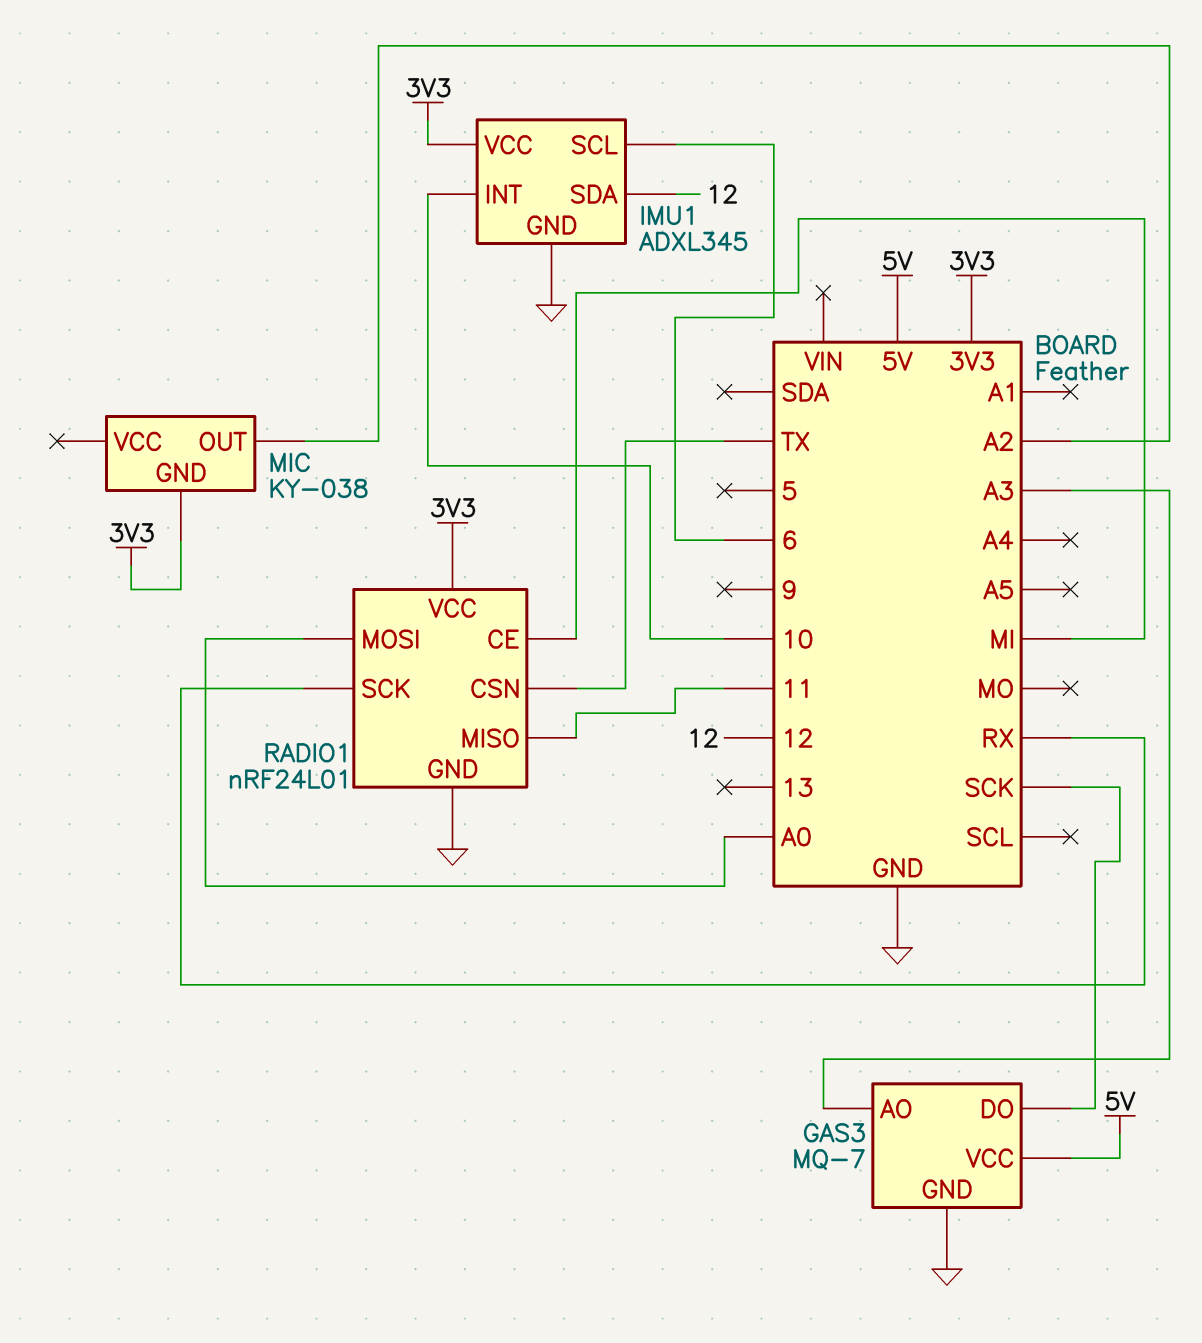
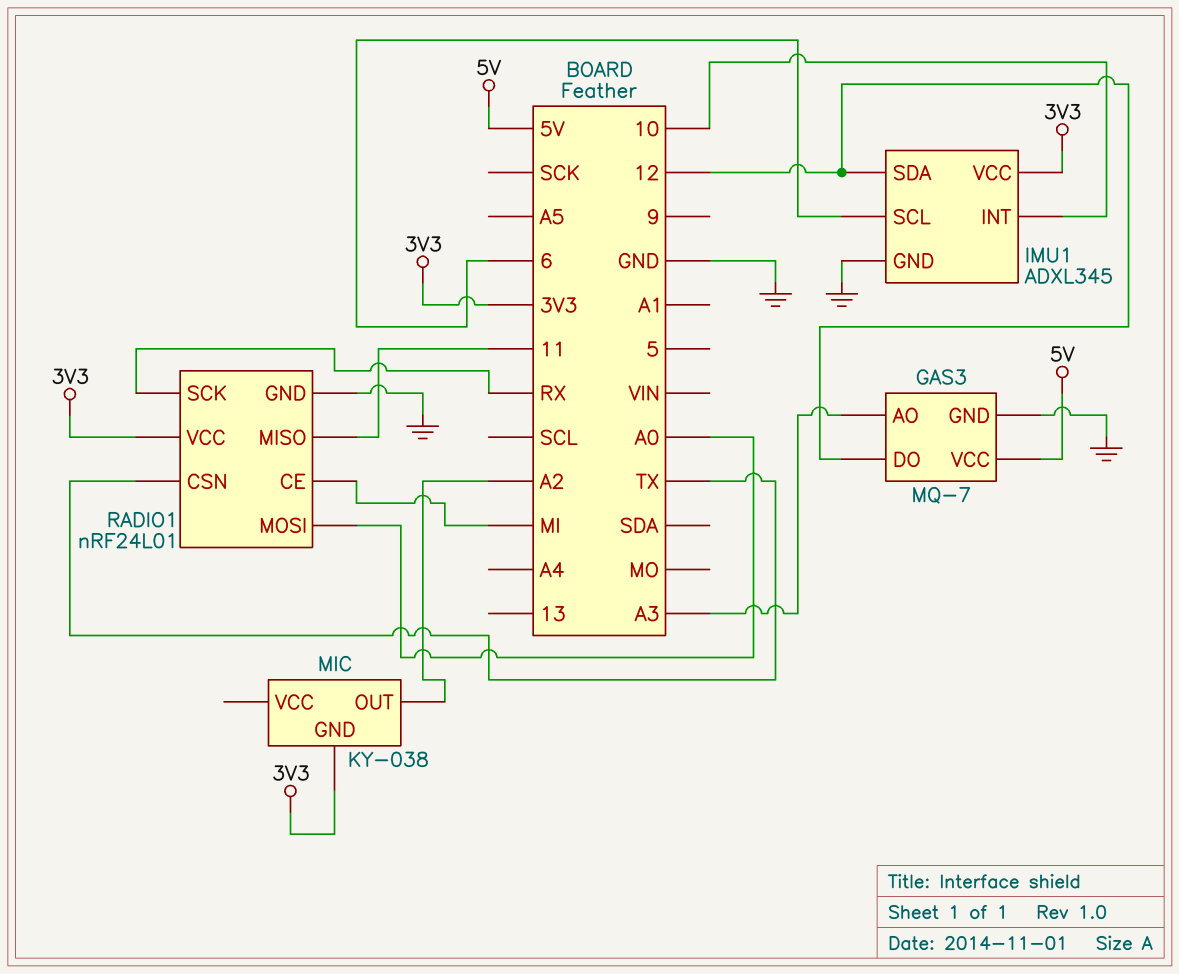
GAS3 pin DO: SCK -> 12

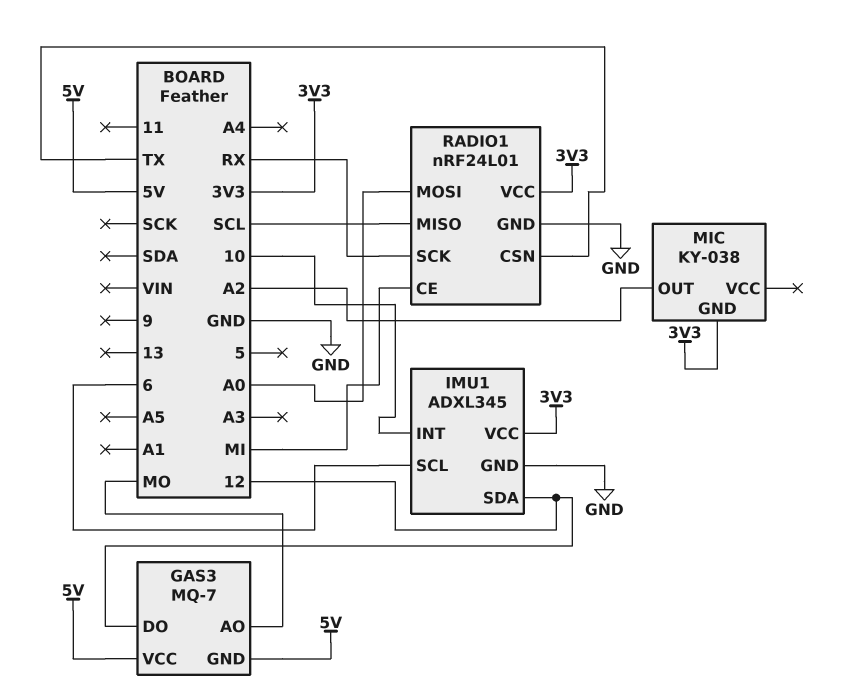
GAS3 pin AO: A3 -> MO
GAS3 pin GND: GND -> 5V
RADIO1 pin MISO: 11 -> SCL

